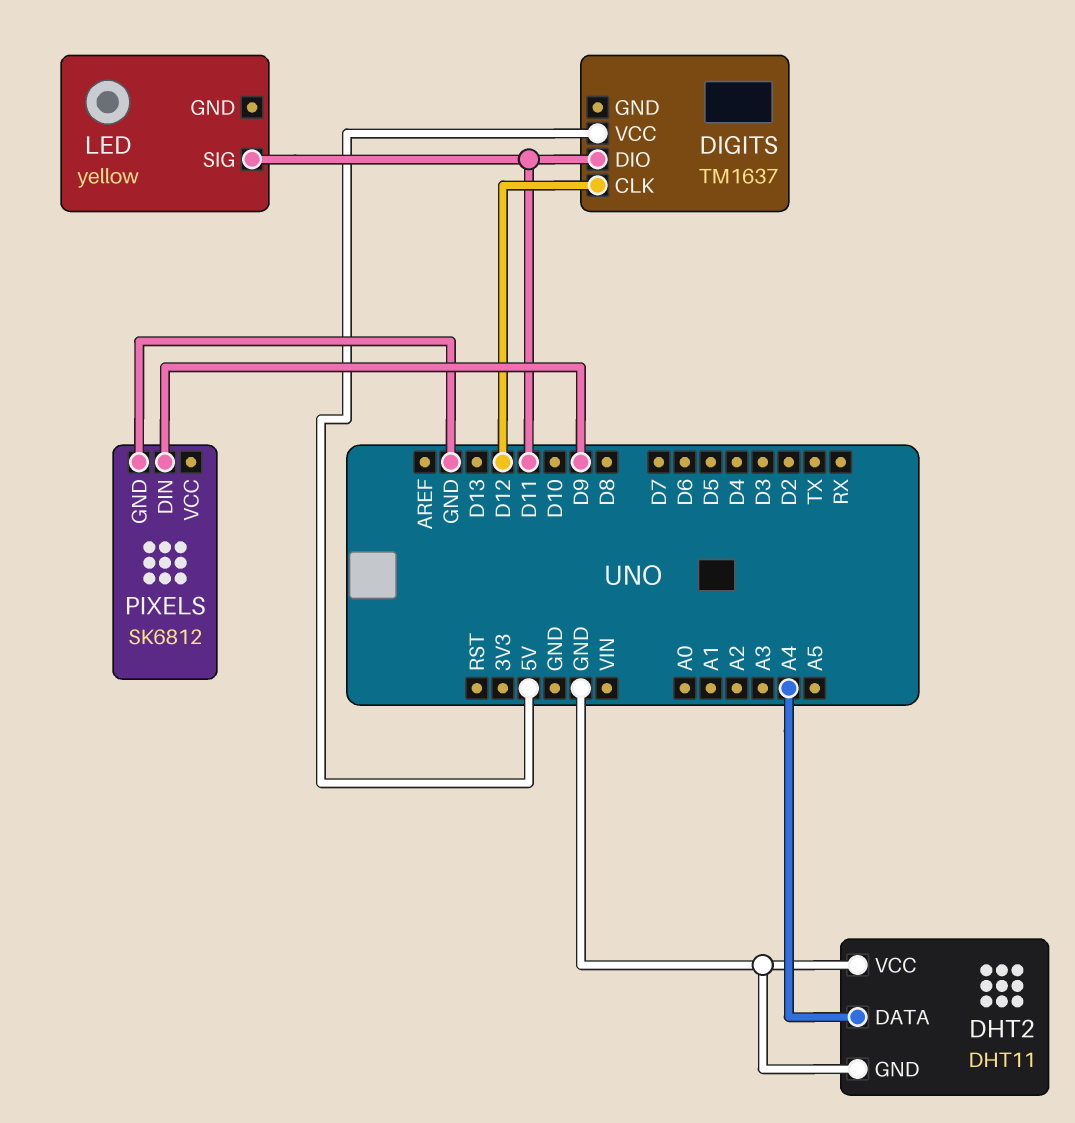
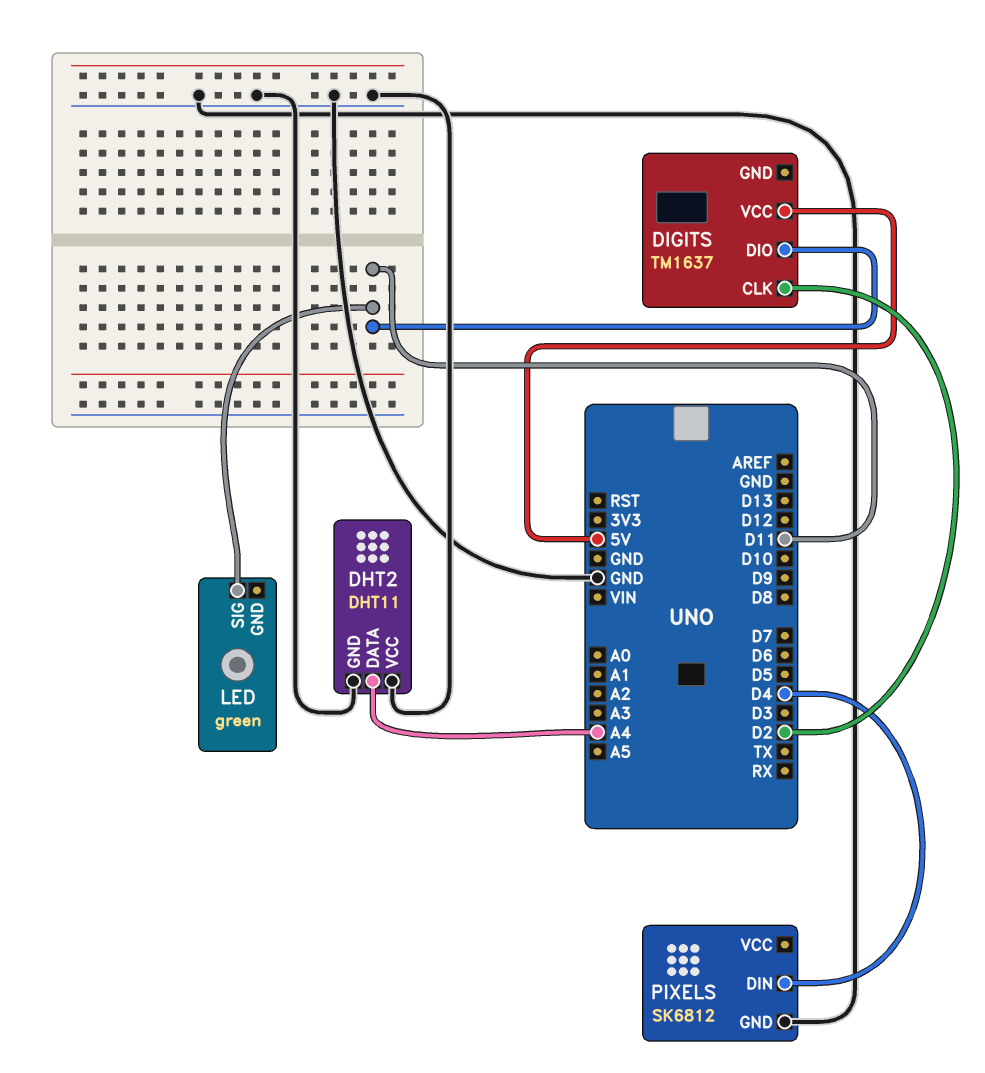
DIGITS pin CLK: D12 -> D2
LED: yellow -> green
PIXELS pin DIN: D9 -> D4

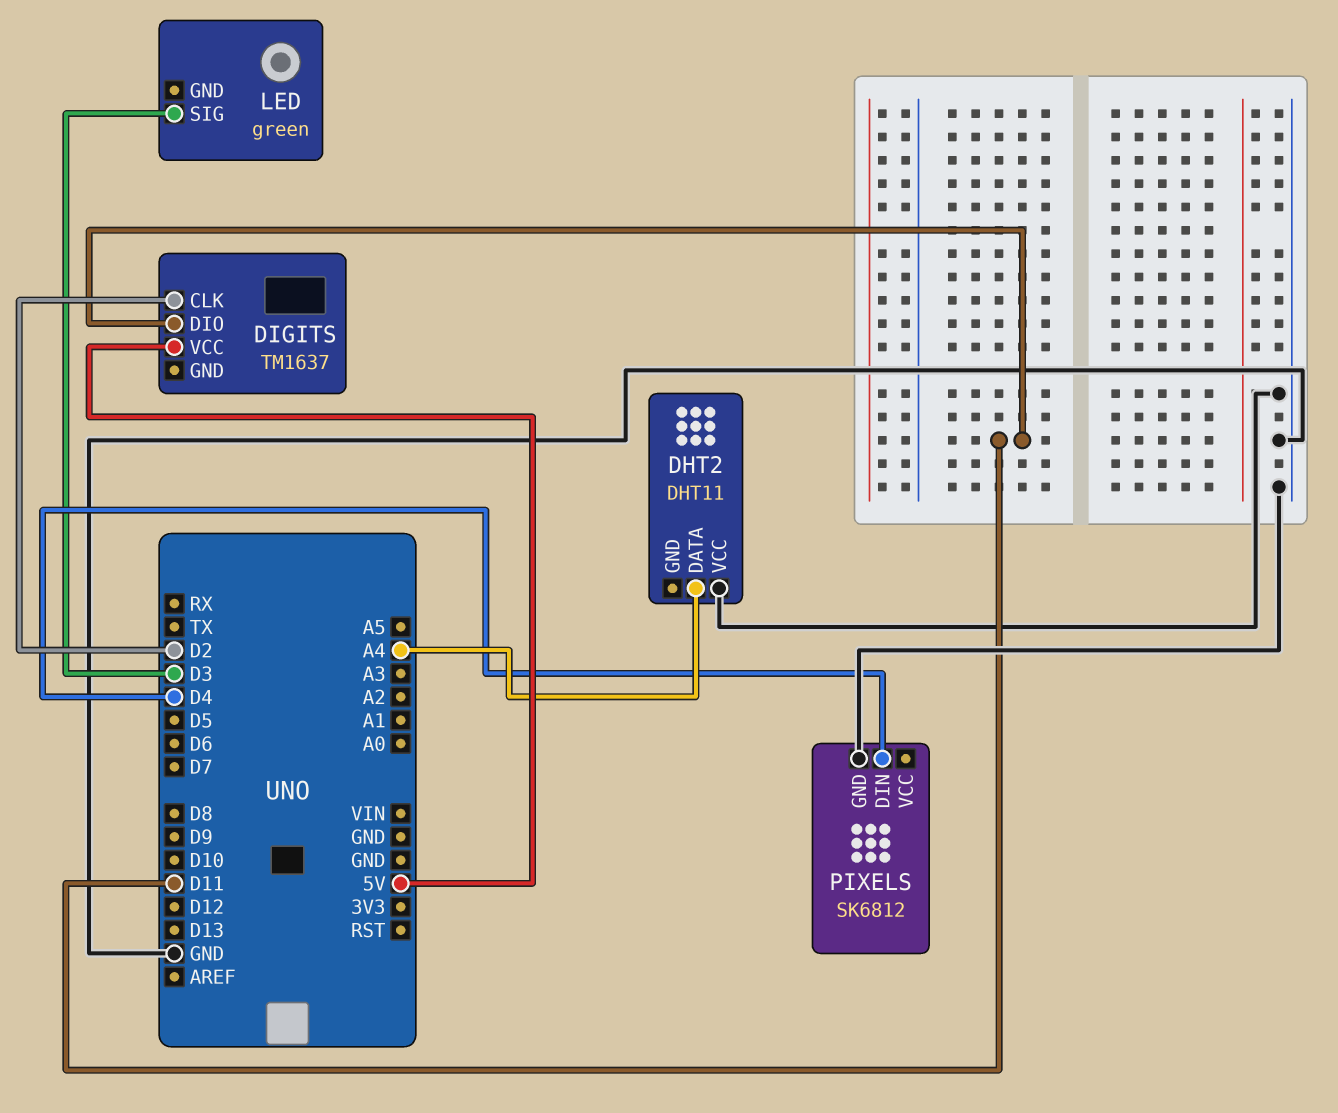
DHT2 pin GND: GND -> none
LED pin SIG: D11 -> D3

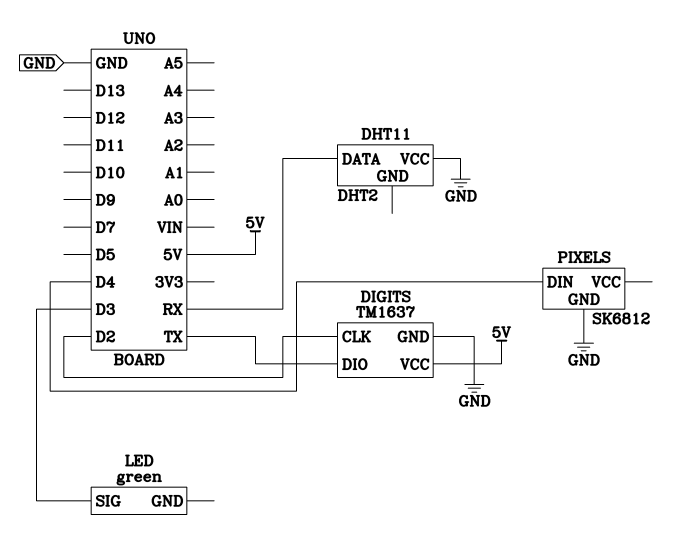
DHT2 pin DATA: A4 -> RX
DIGITS pin DIO: D11 -> TX
DIGITS pin GND: none -> GND

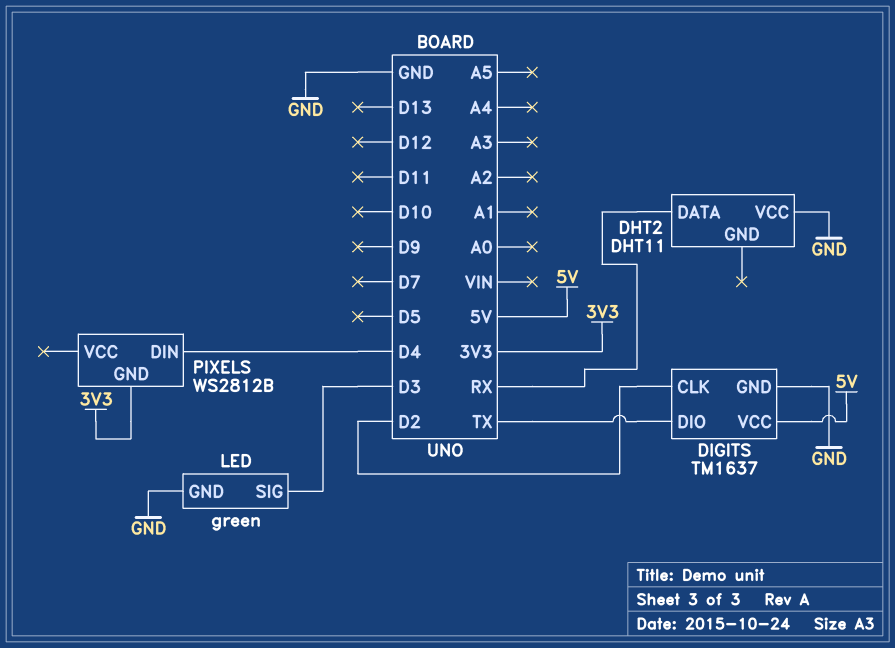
LED pin GND: none -> GND
PIXELS: SK6812 -> WS2812B
PIXELS pin GND: GND -> 3V3

